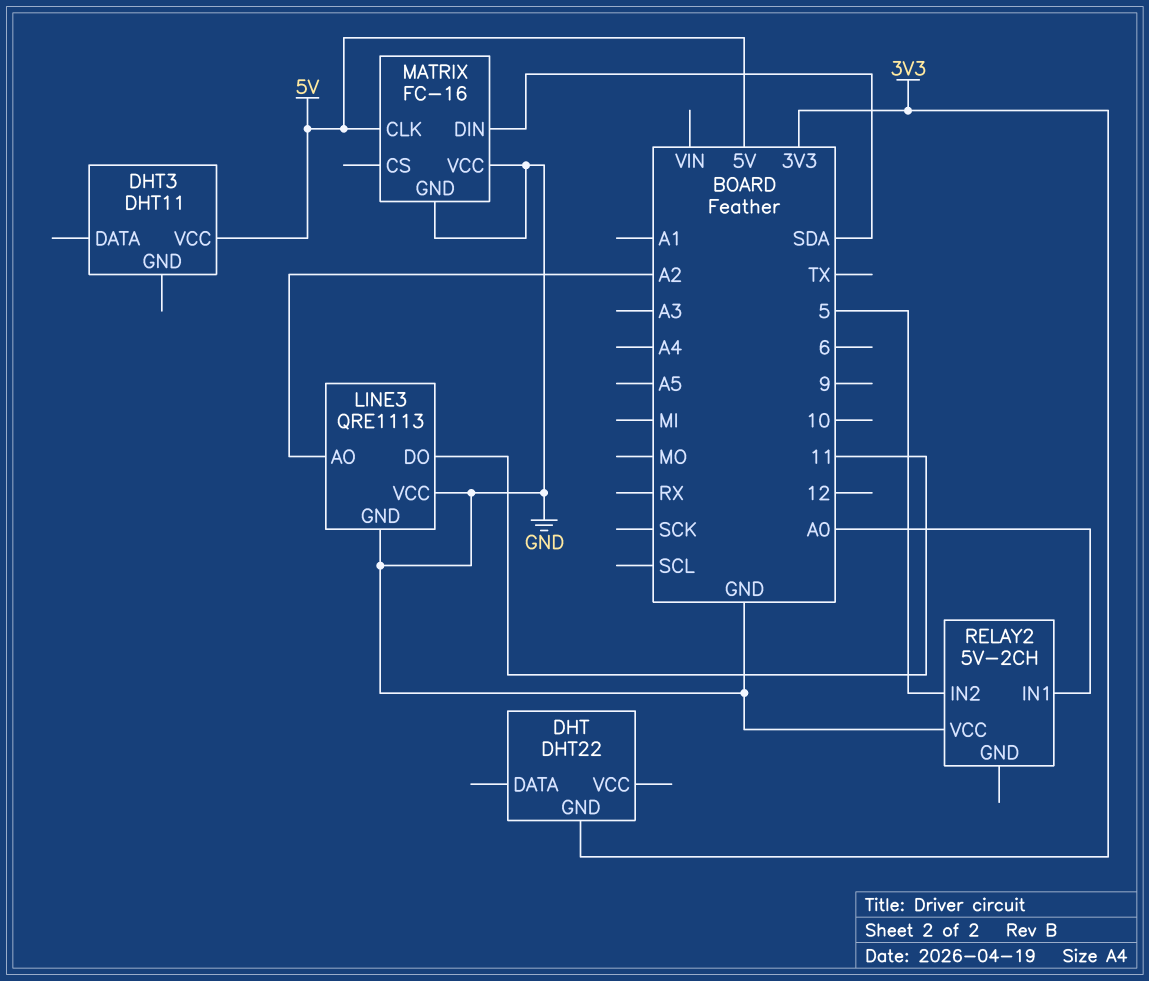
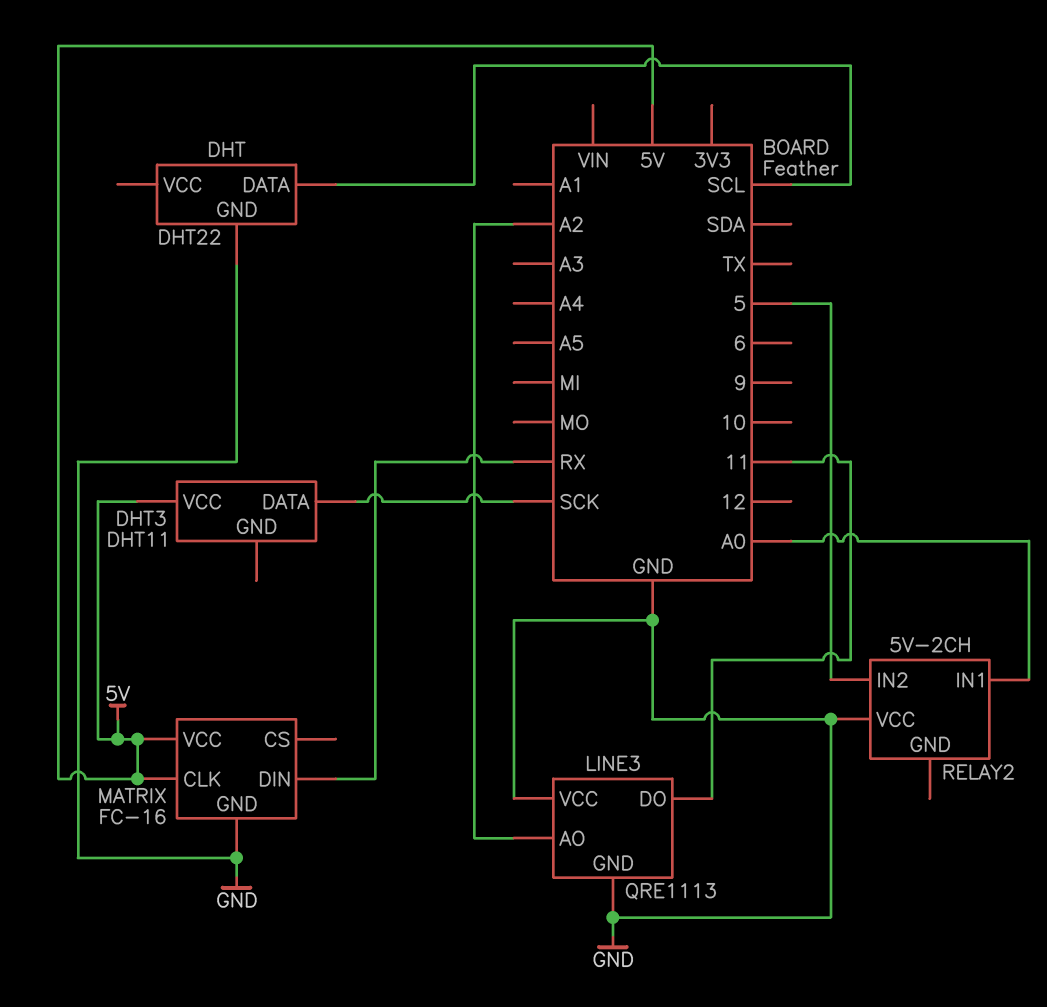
DHT pin DATA: none -> SCL
DHT pin GND: 3V3 -> GND
DHT3 pin DATA: none -> SCK
MATRIX pin DIN: SDA -> RX
MATRIX pin VCC: GND -> 5V

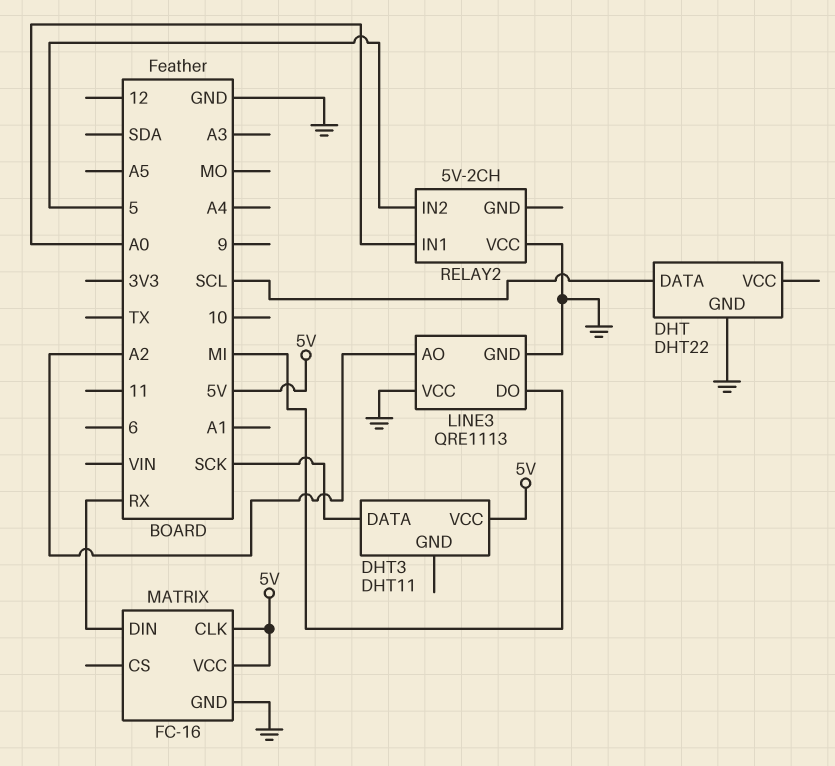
LINE3 pin DO: 11 -> MI

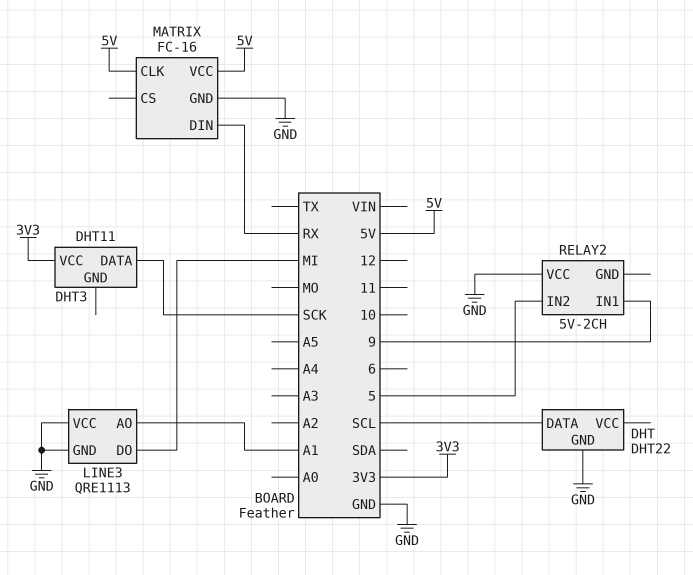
DHT3 pin VCC: 5V -> 3V3
LINE3 pin AO: A2 -> A1
RELAY2 pin IN1: A0 -> 9

